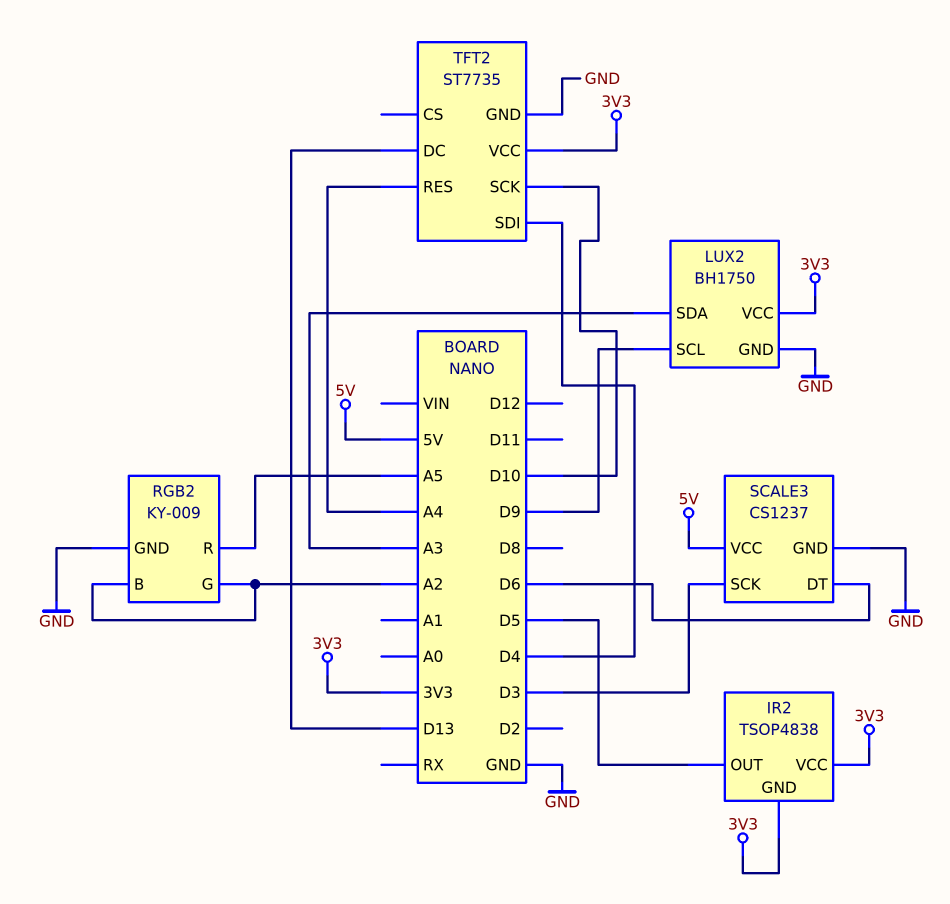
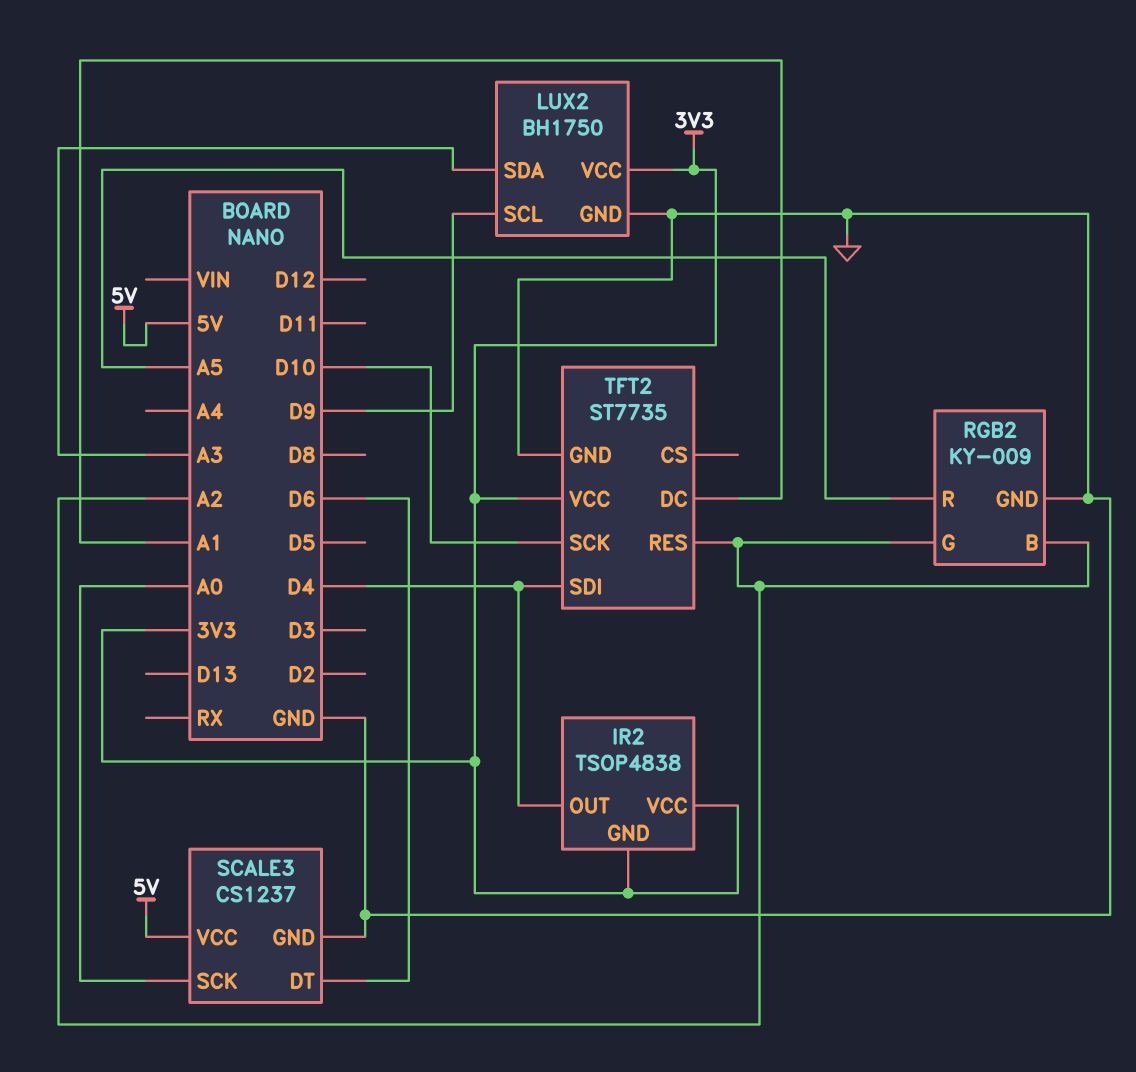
IR2 pin OUT: D5 -> D4
SCALE3 pin SCK: D3 -> A0
TFT2 pin DC: D13 -> A1
TFT2 pin RES: A4 -> A2

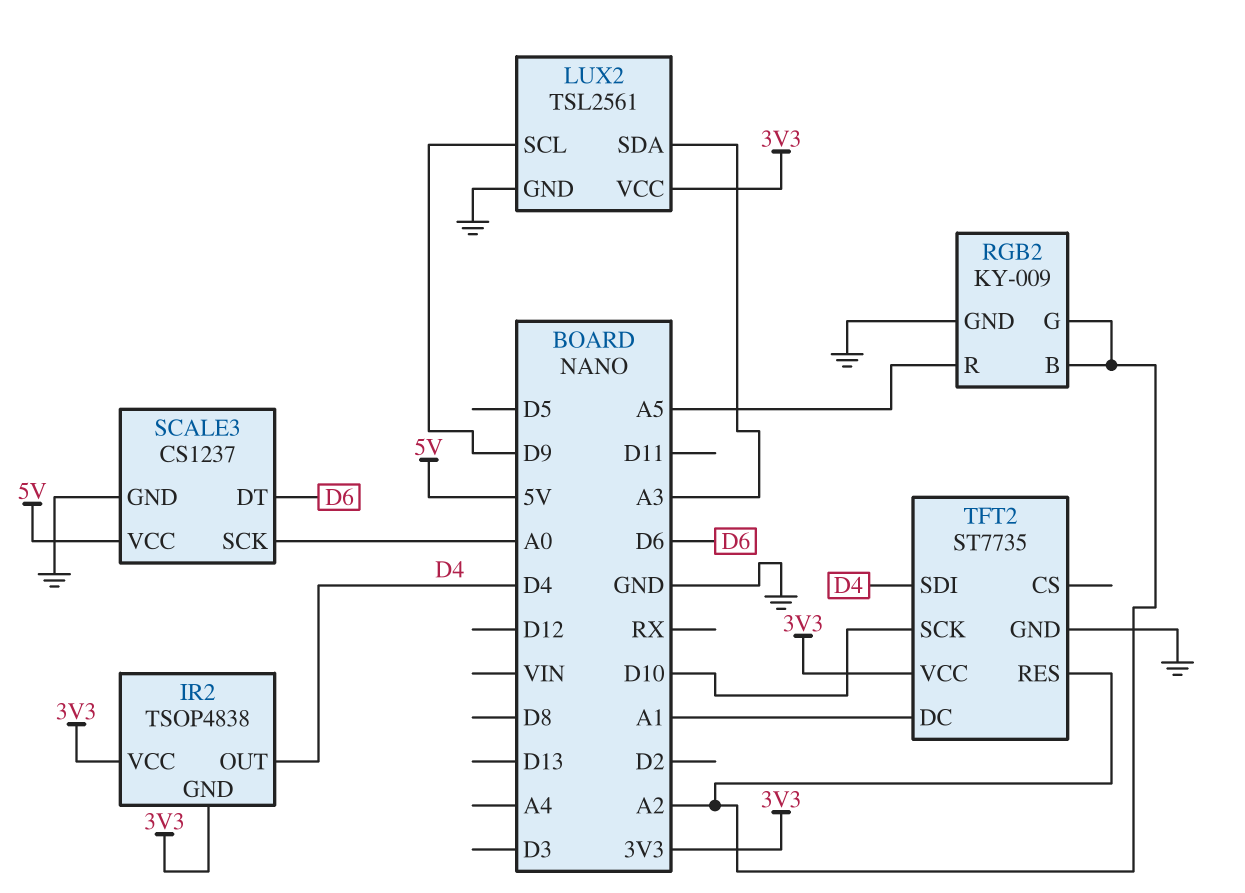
LUX2: BH1750 -> TSL2561

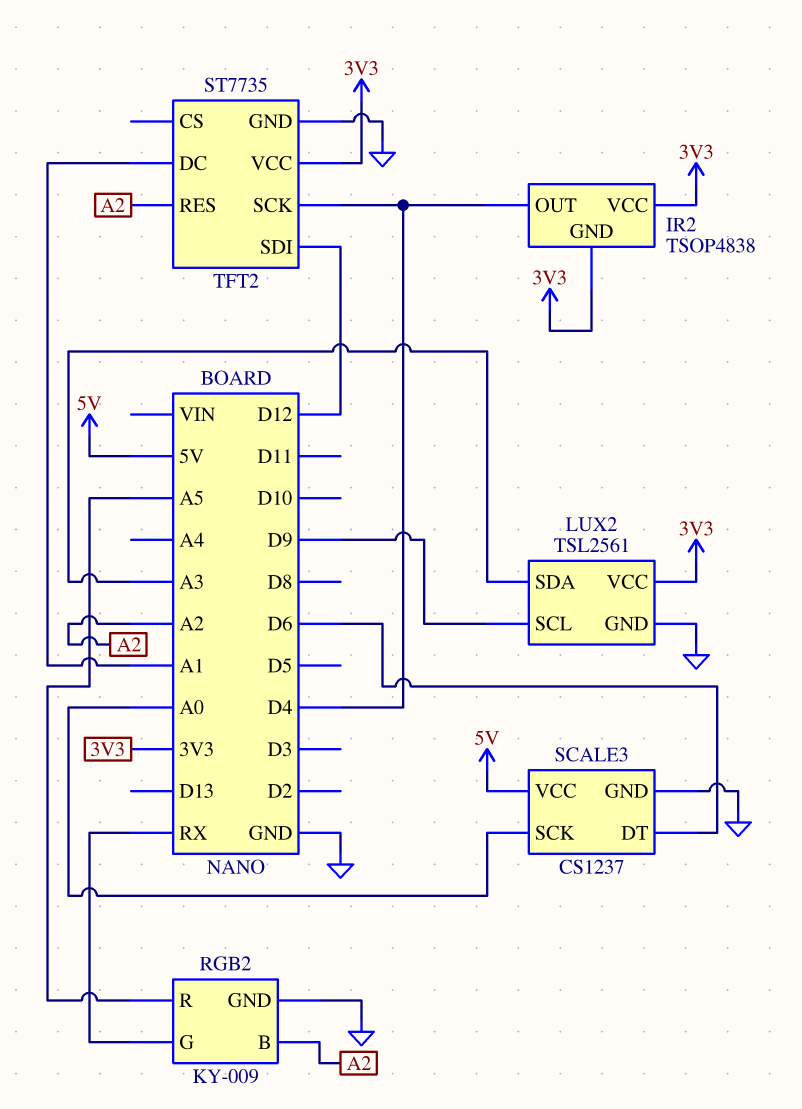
RGB2 pin G: A2 -> RX
TFT2 pin SCK: D10 -> D4
TFT2 pin SDI: D4 -> D12

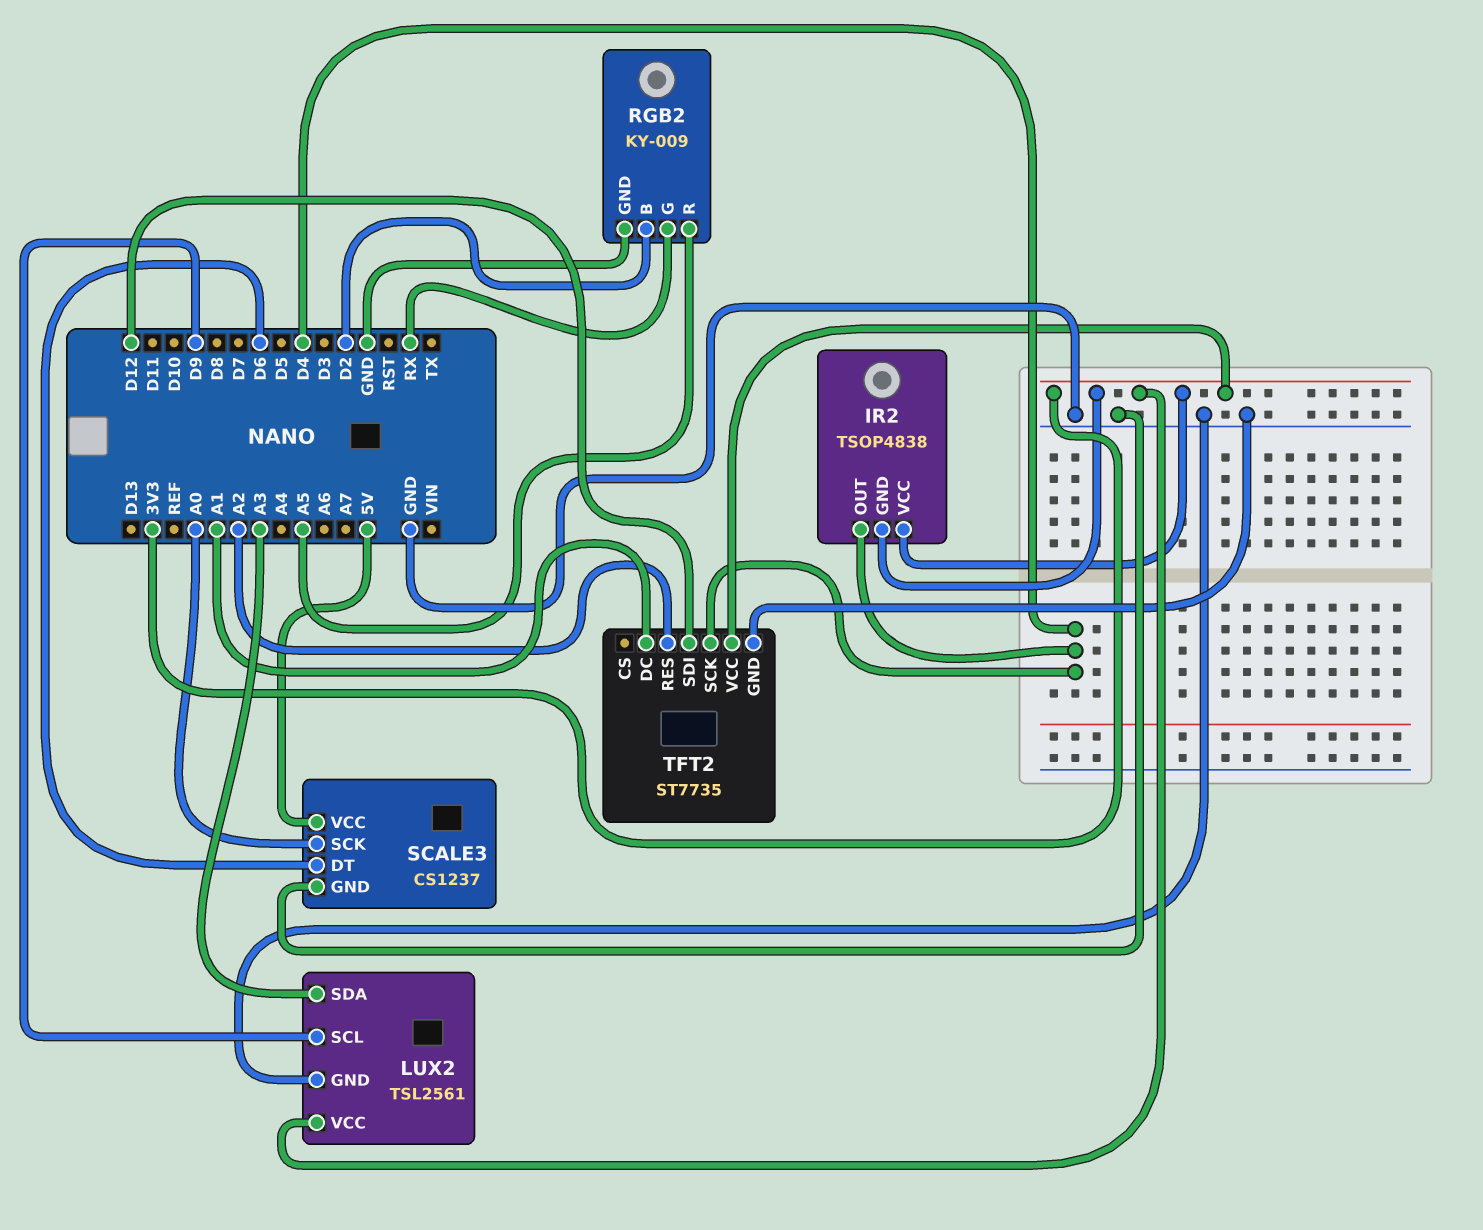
RGB2 pin B: A2 -> D2

